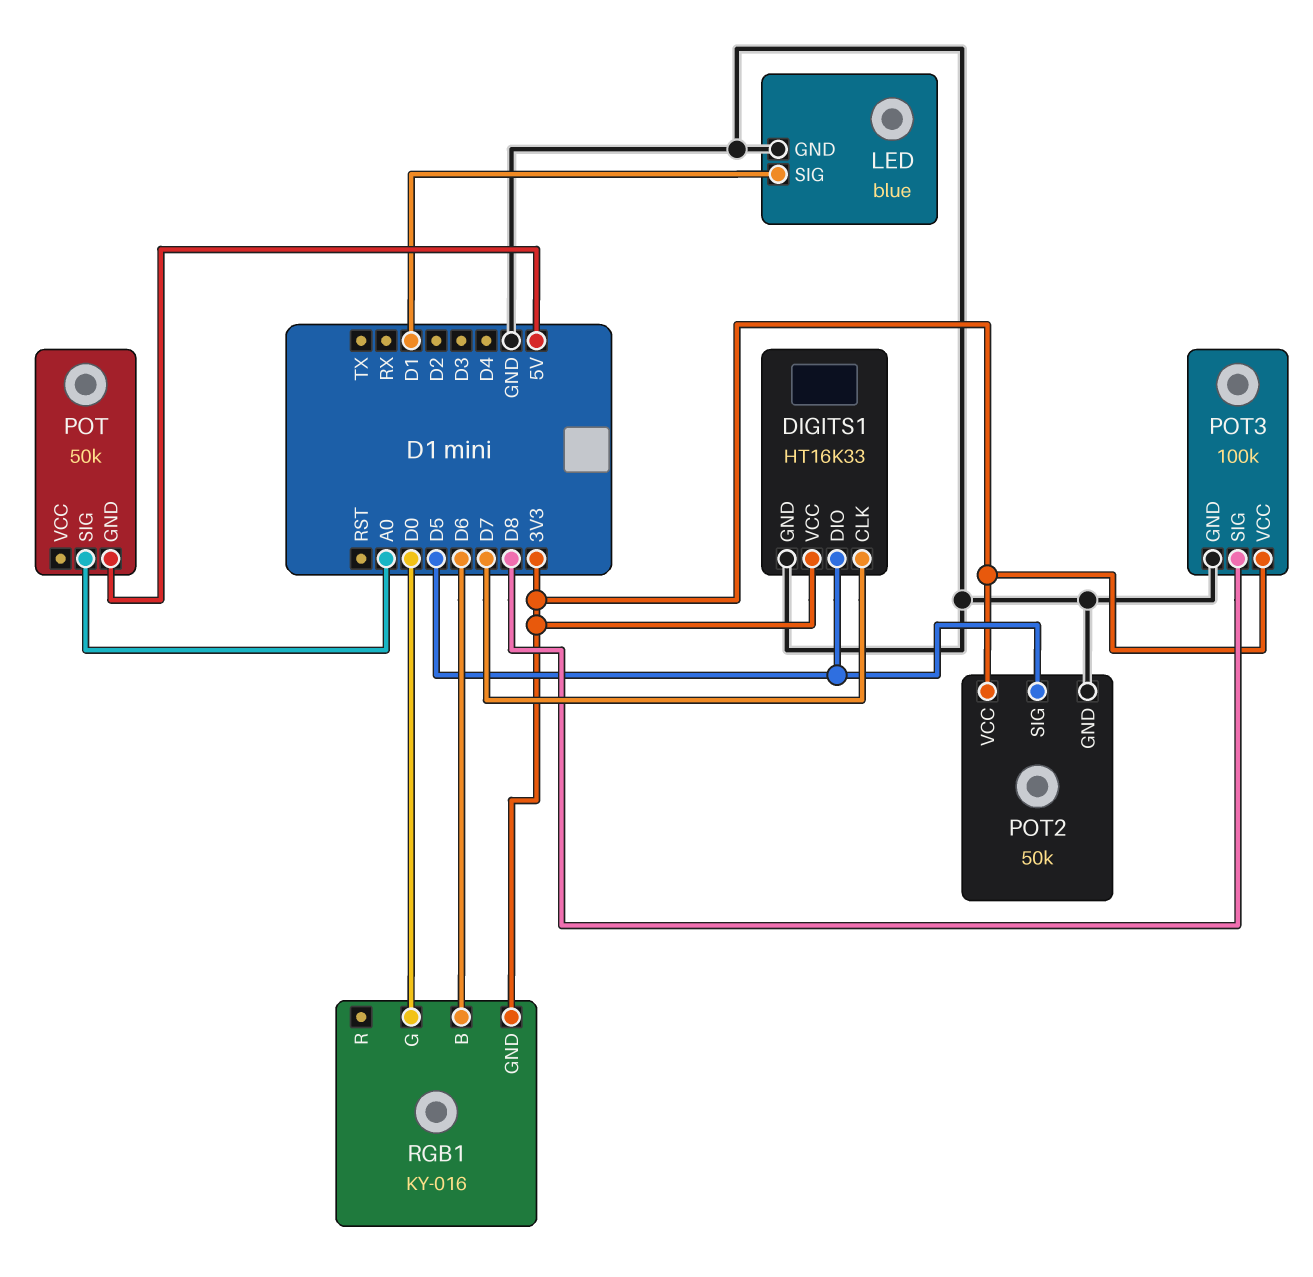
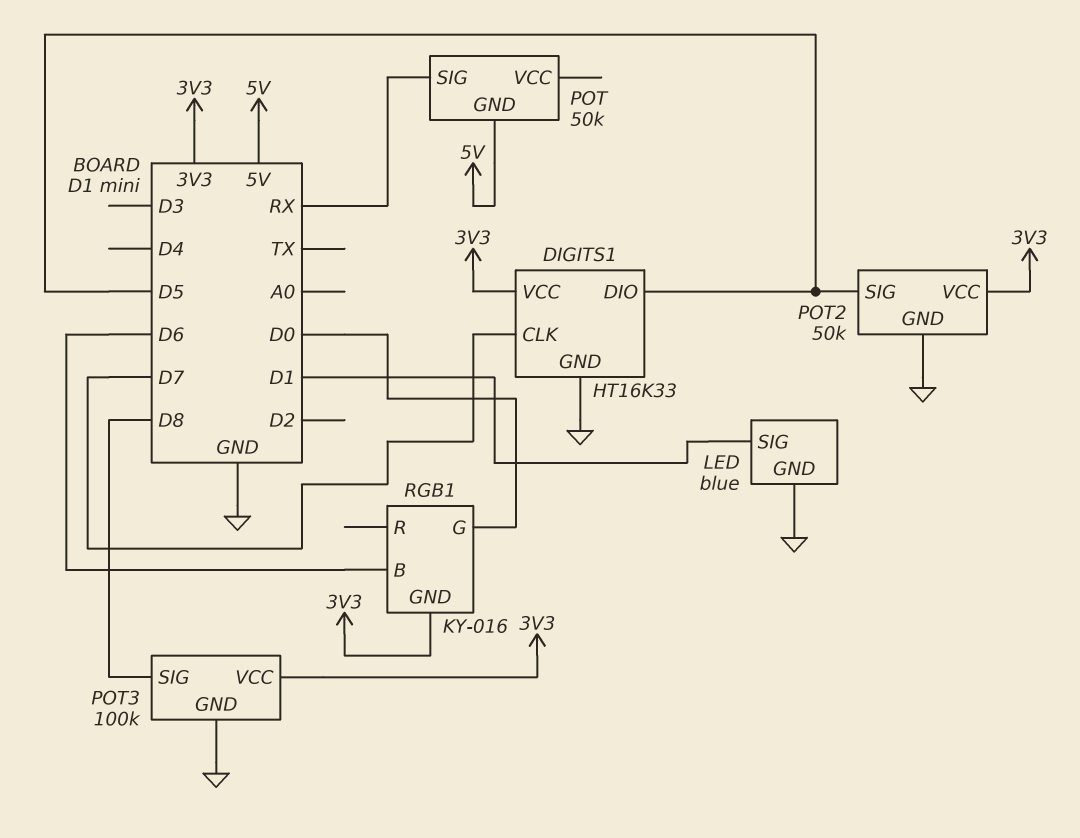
POT pin SIG: A0 -> RX

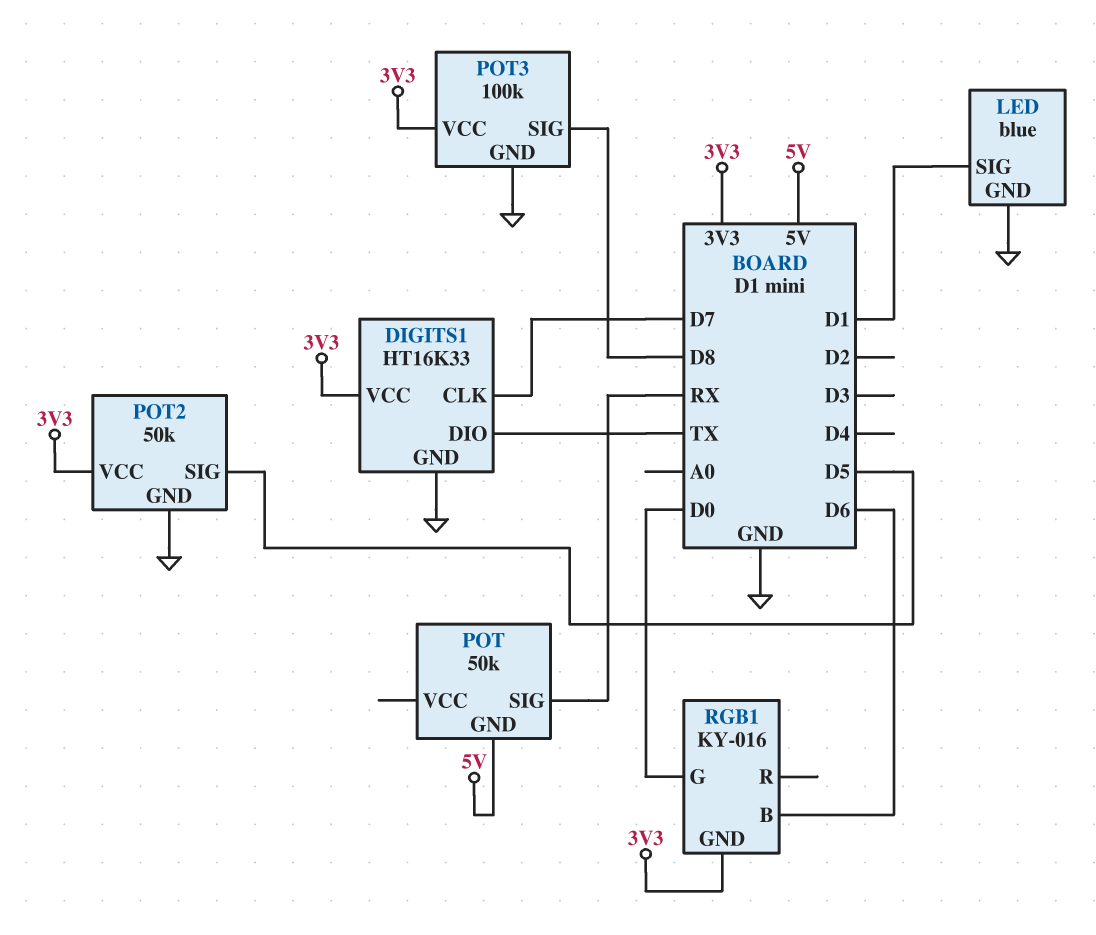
DIGITS1 pin DIO: D5 -> TX

